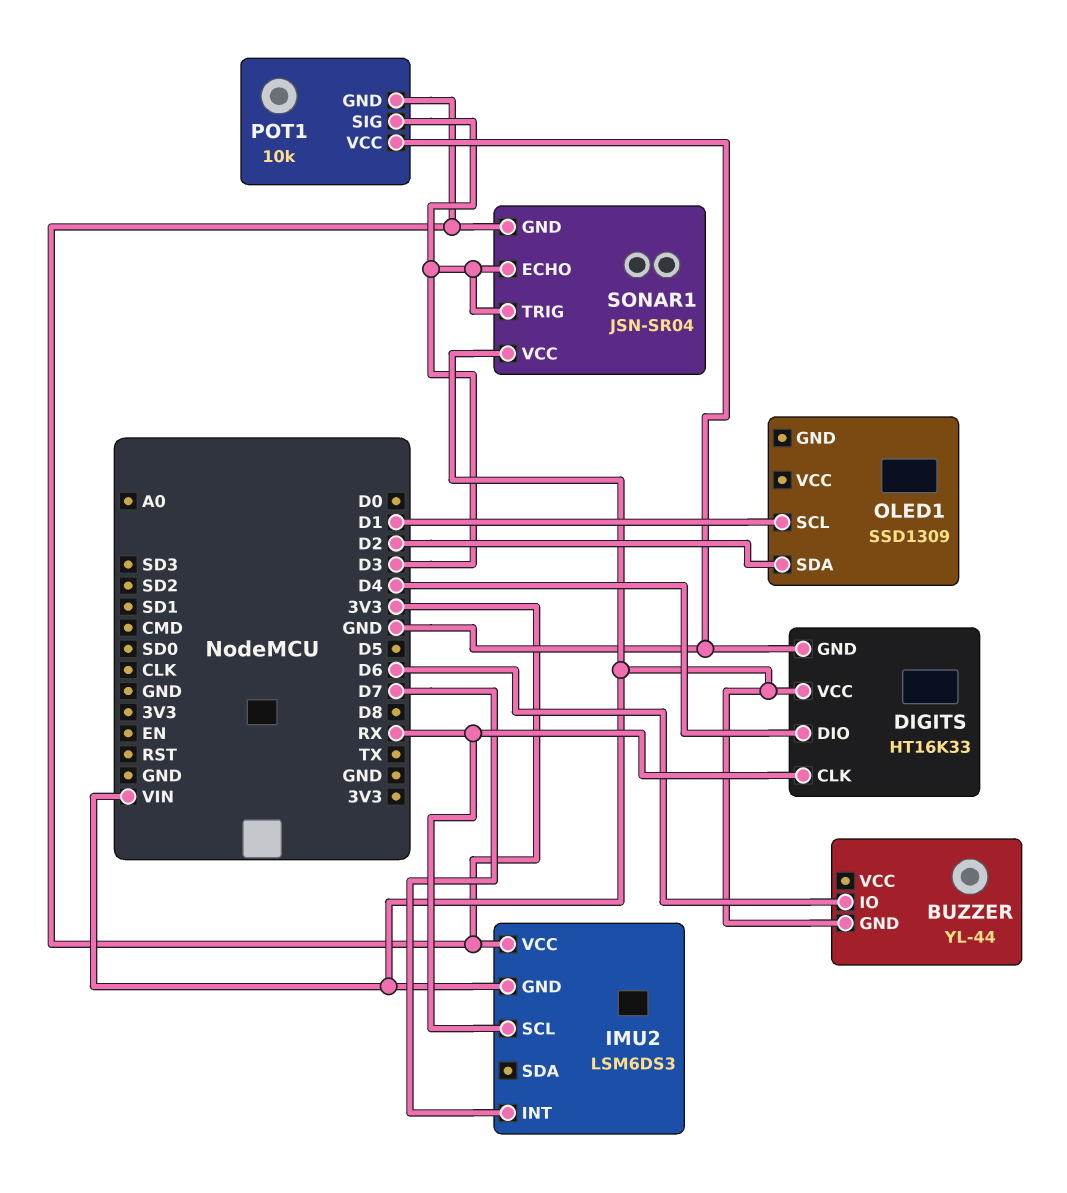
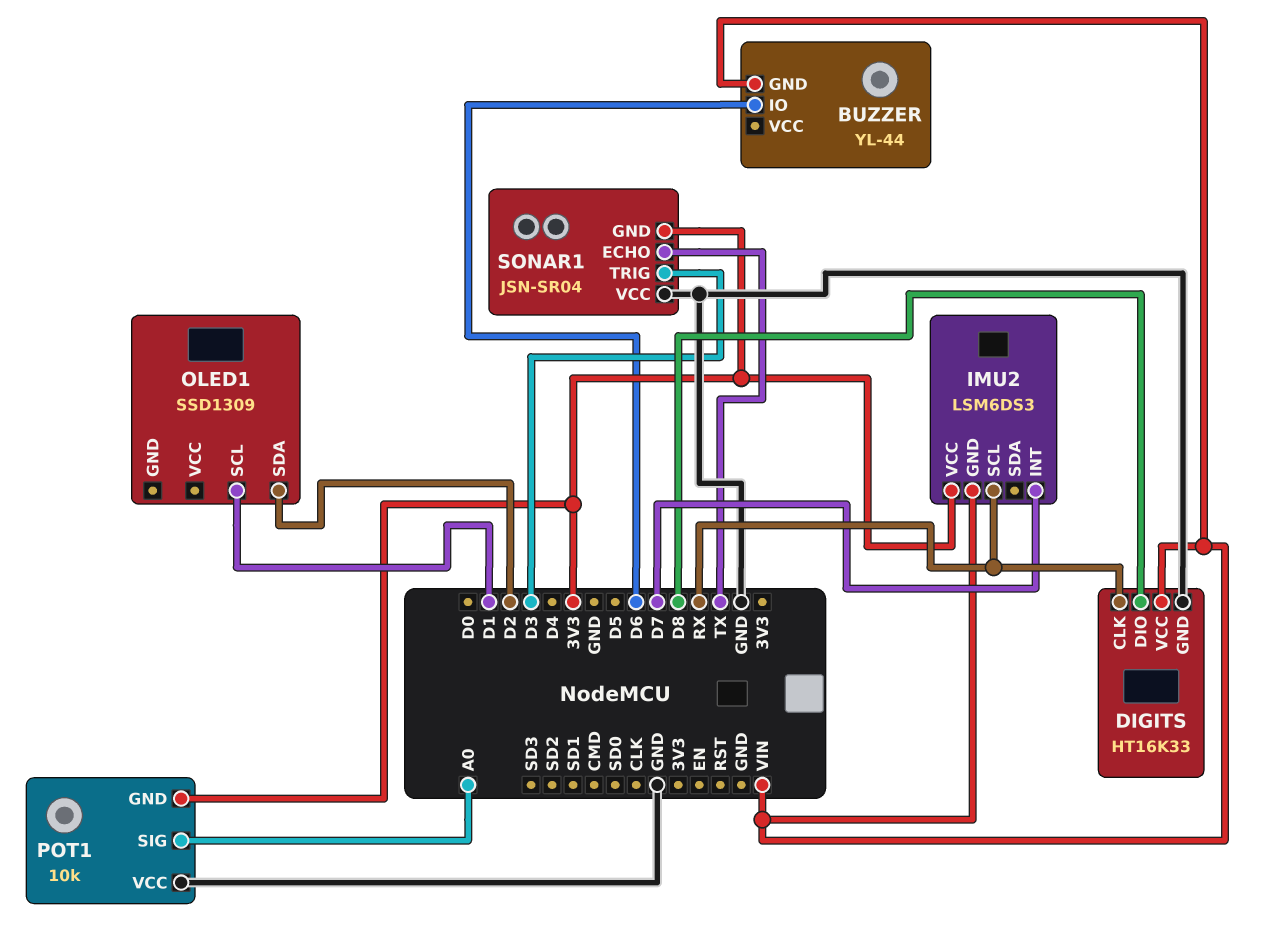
DIGITS pin DIO: D4 -> D8
POT1 pin SIG: D3 -> A0
SONAR1 pin ECHO: D3 -> TX
SONAR1 pin VCC: VIN -> GND

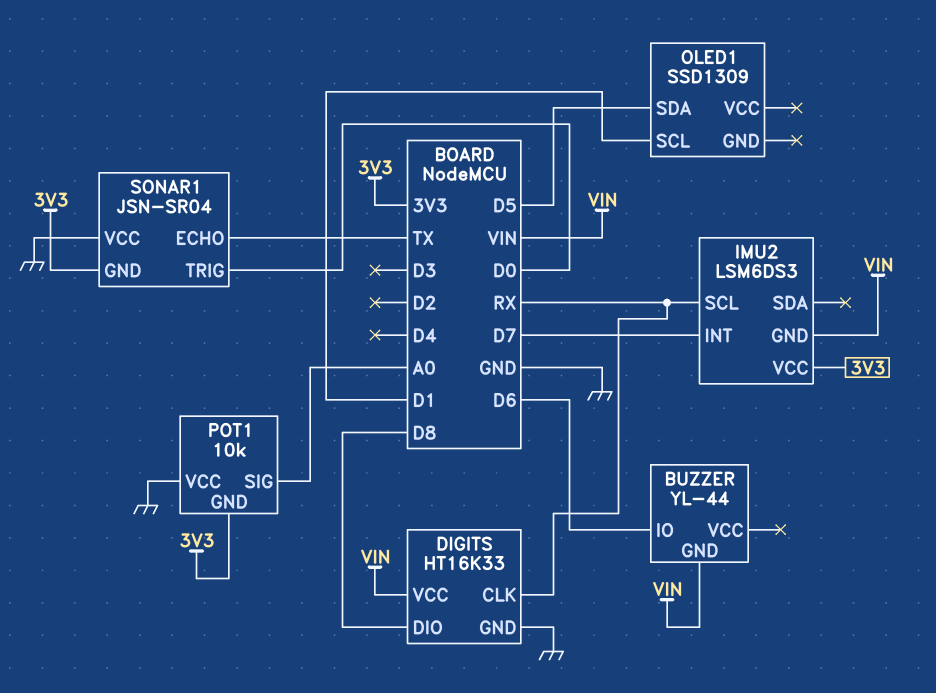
OLED1 pin SDA: D2 -> D5
SONAR1 pin TRIG: D3 -> D0

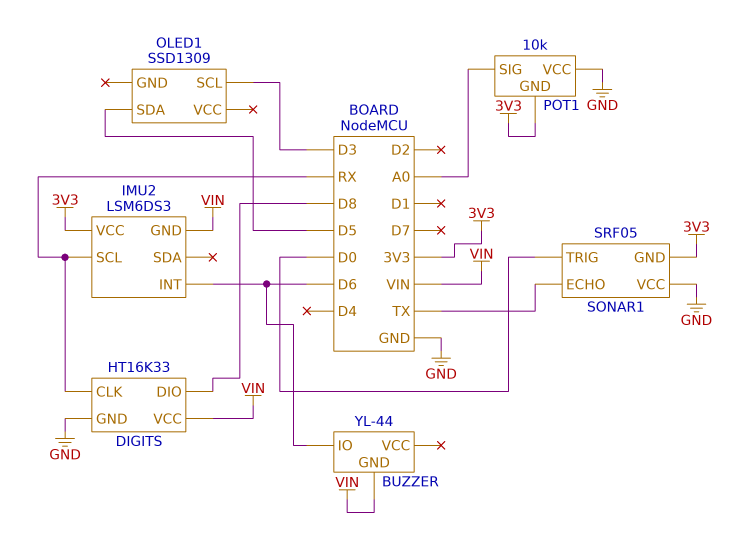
IMU2 pin INT: D7 -> D6
OLED1 pin SCL: D1 -> D3
SONAR1: JSN-SR04 -> SRF05

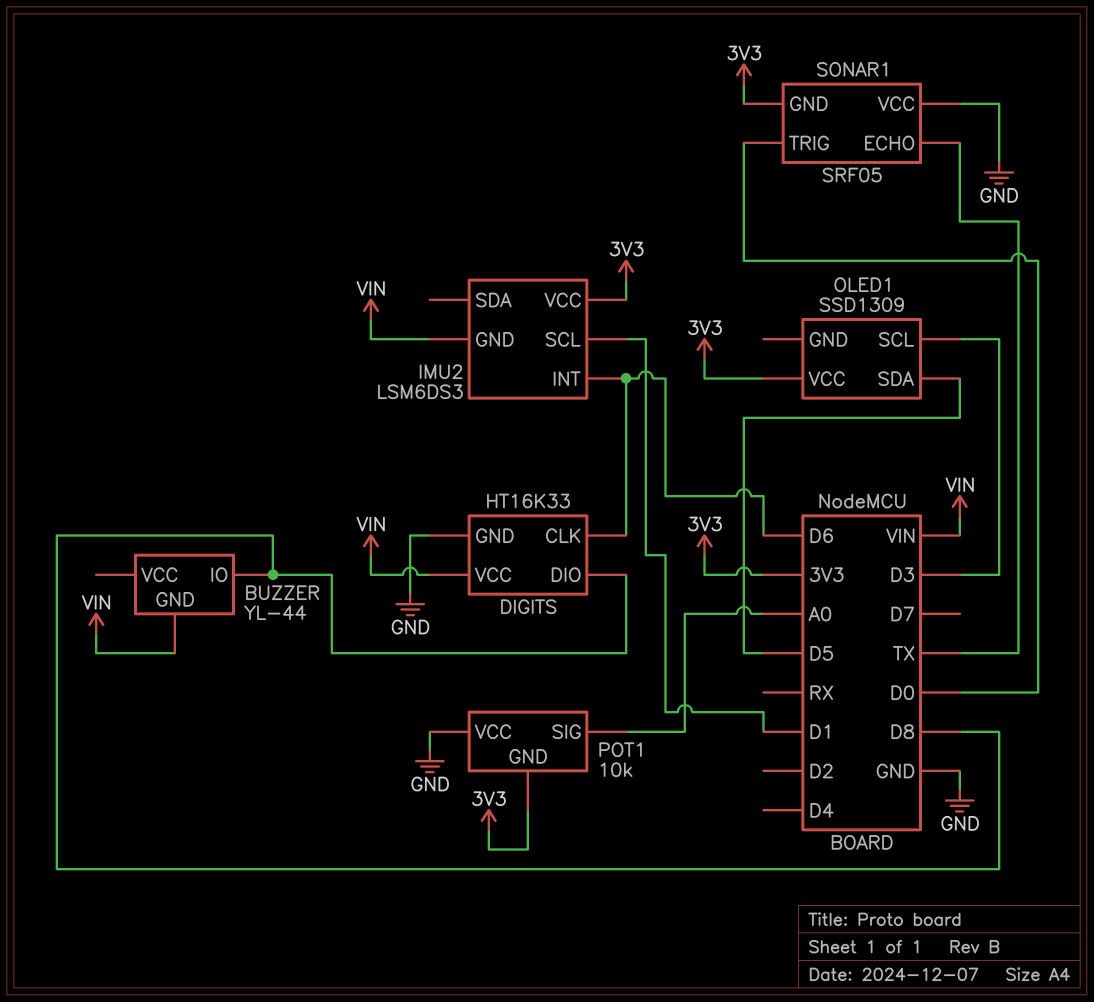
BUZZER pin IO: D6 -> D8
DIGITS pin CLK: RX -> D6
IMU2 pin SCL: RX -> D1
OLED1 pin VCC: none -> 3V3

